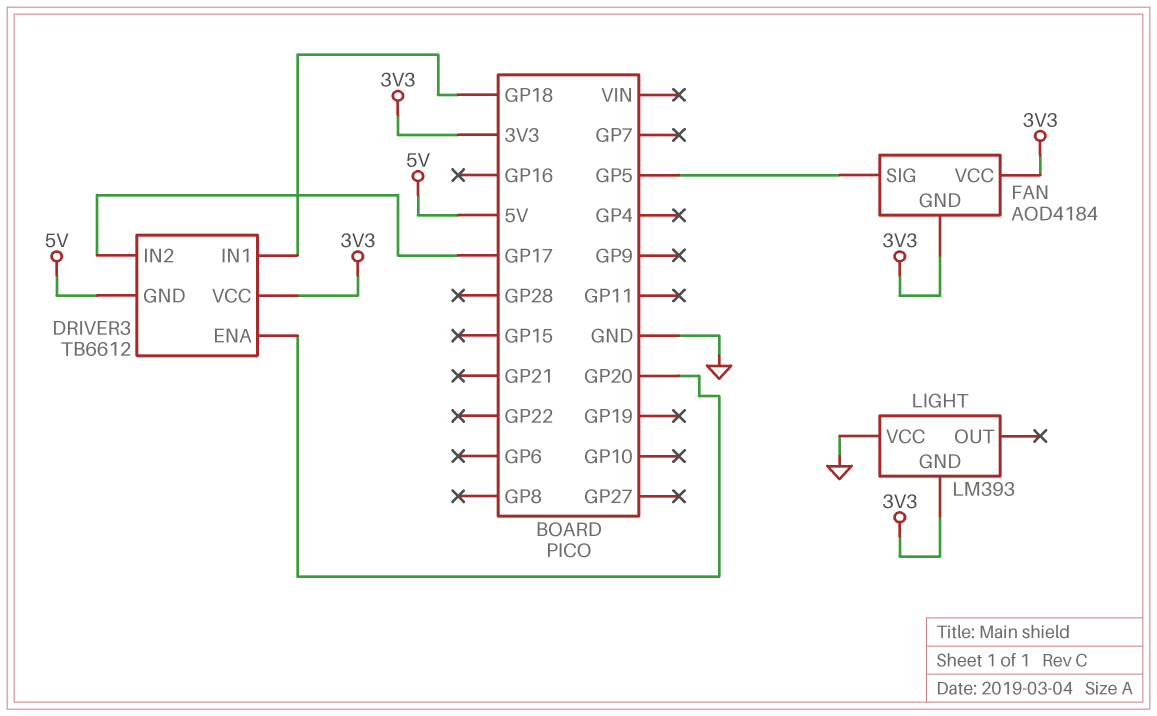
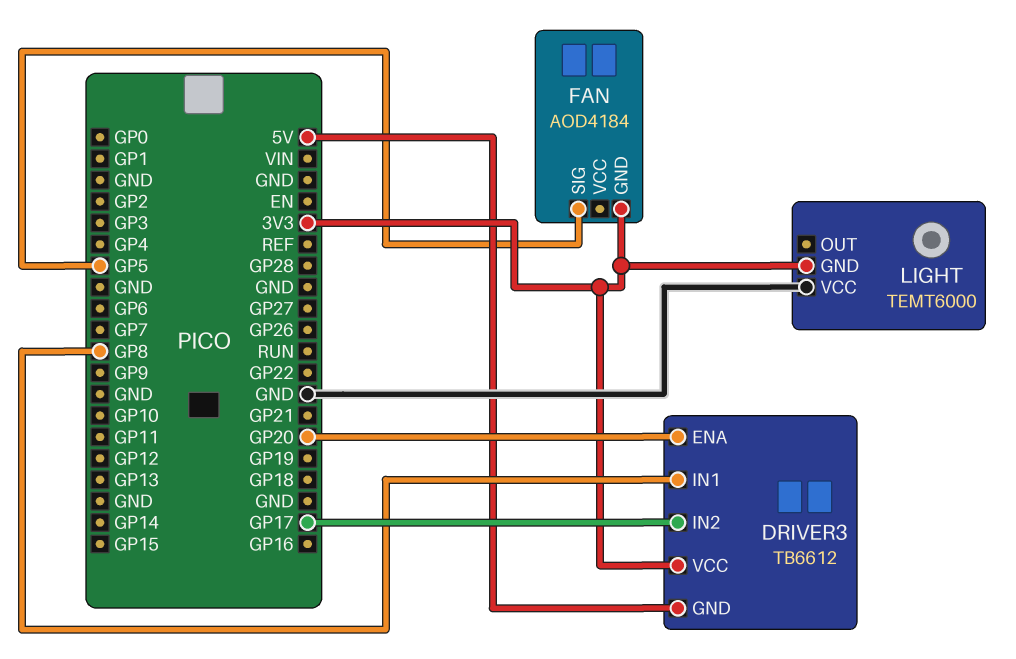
DRIVER3 pin IN1: GP18 -> GP8
FAN pin VCC: 3V3 -> none
LIGHT: LM393 -> TEMT6000

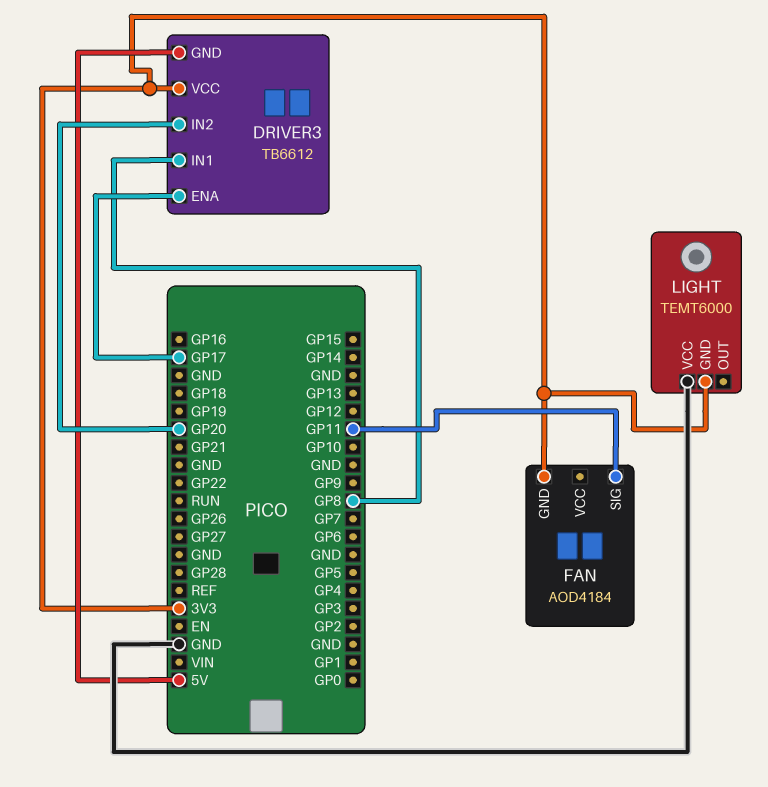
DRIVER3 pin ENA: GP20 -> GP17
DRIVER3 pin IN2: GP17 -> GP20
FAN pin SIG: GP5 -> GP11

